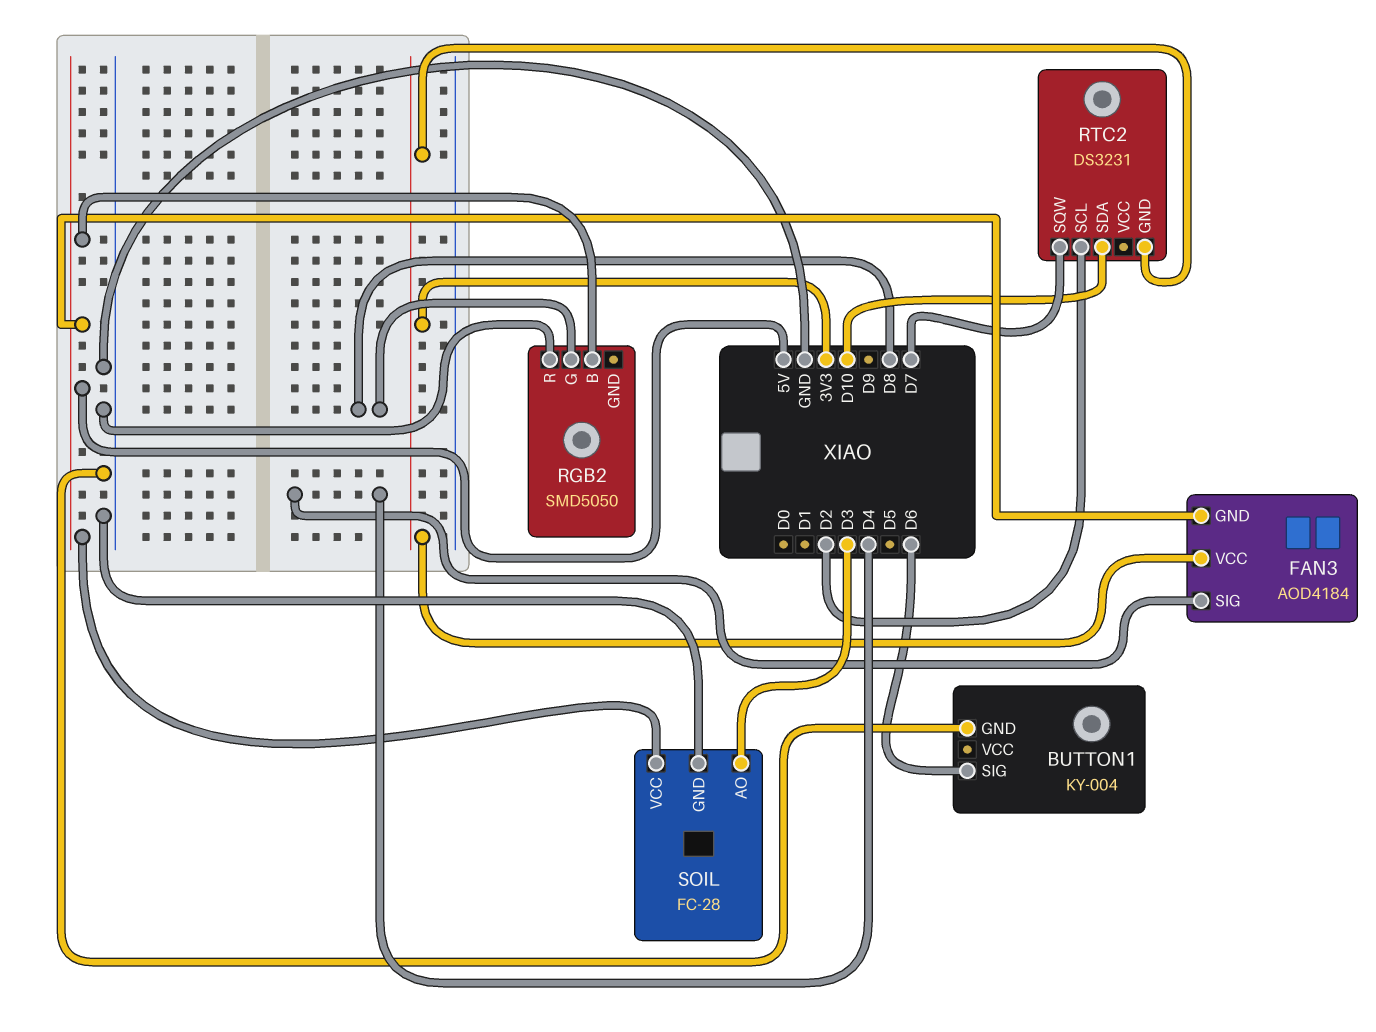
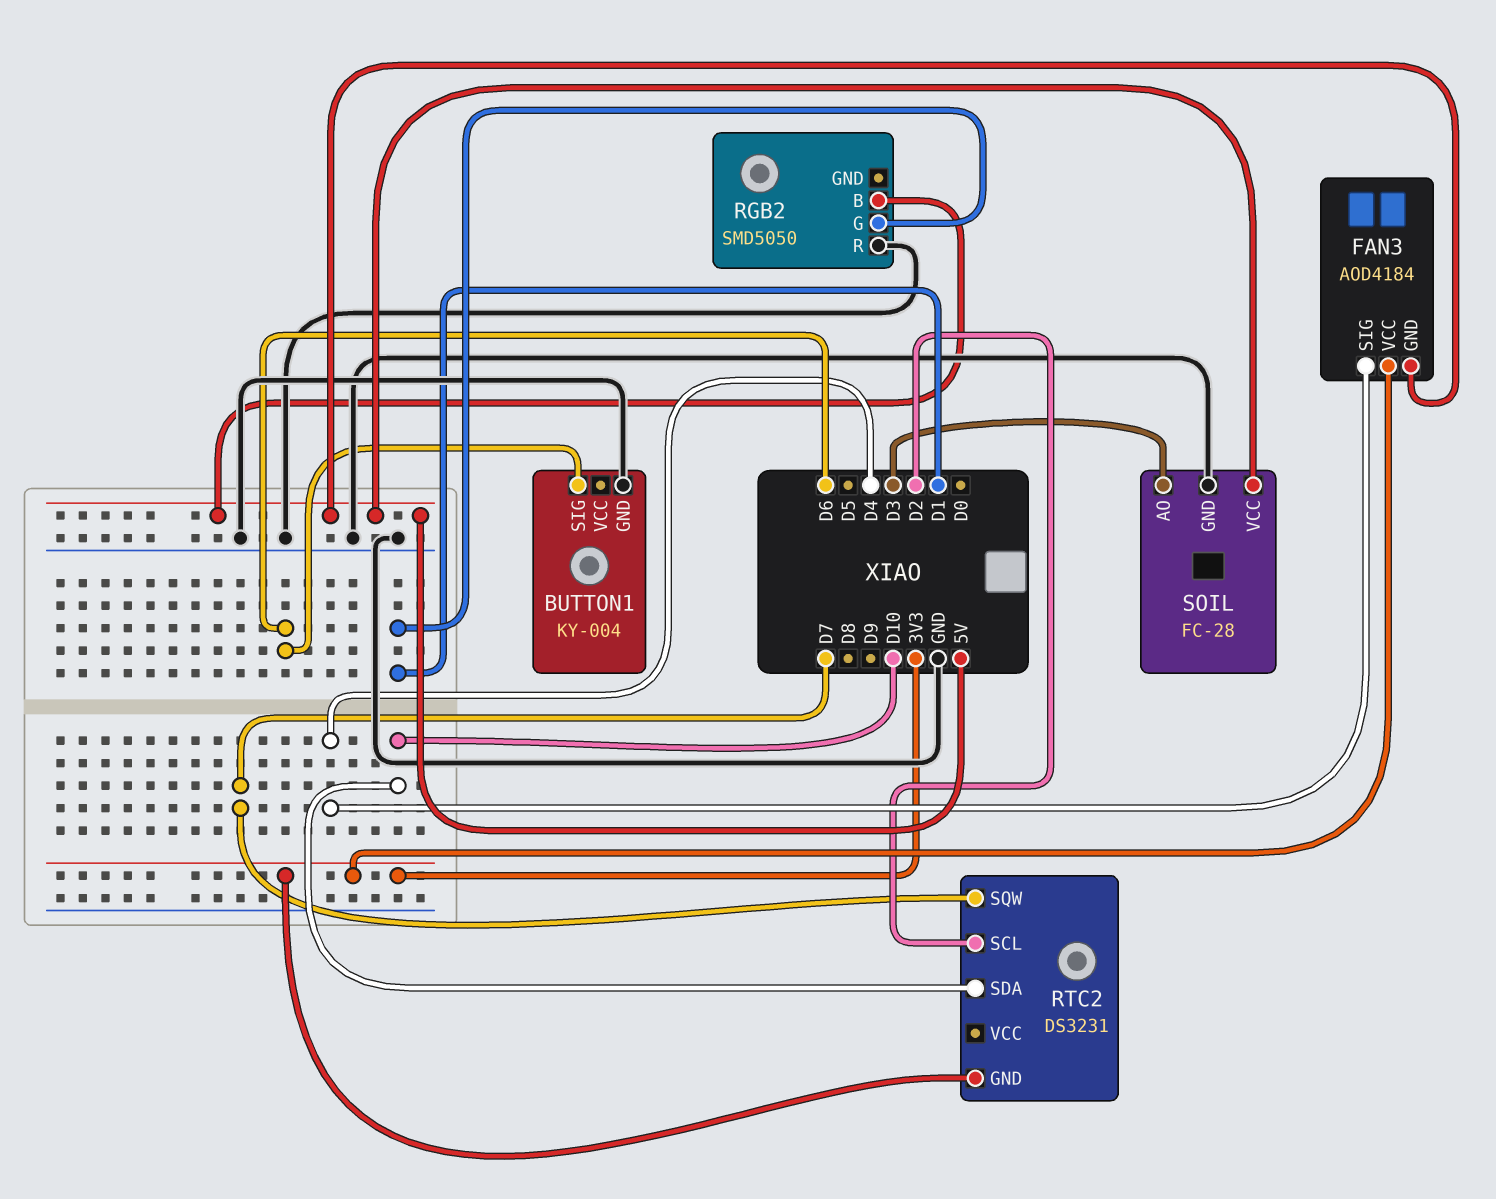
RGB2 pin G: D8 -> D1

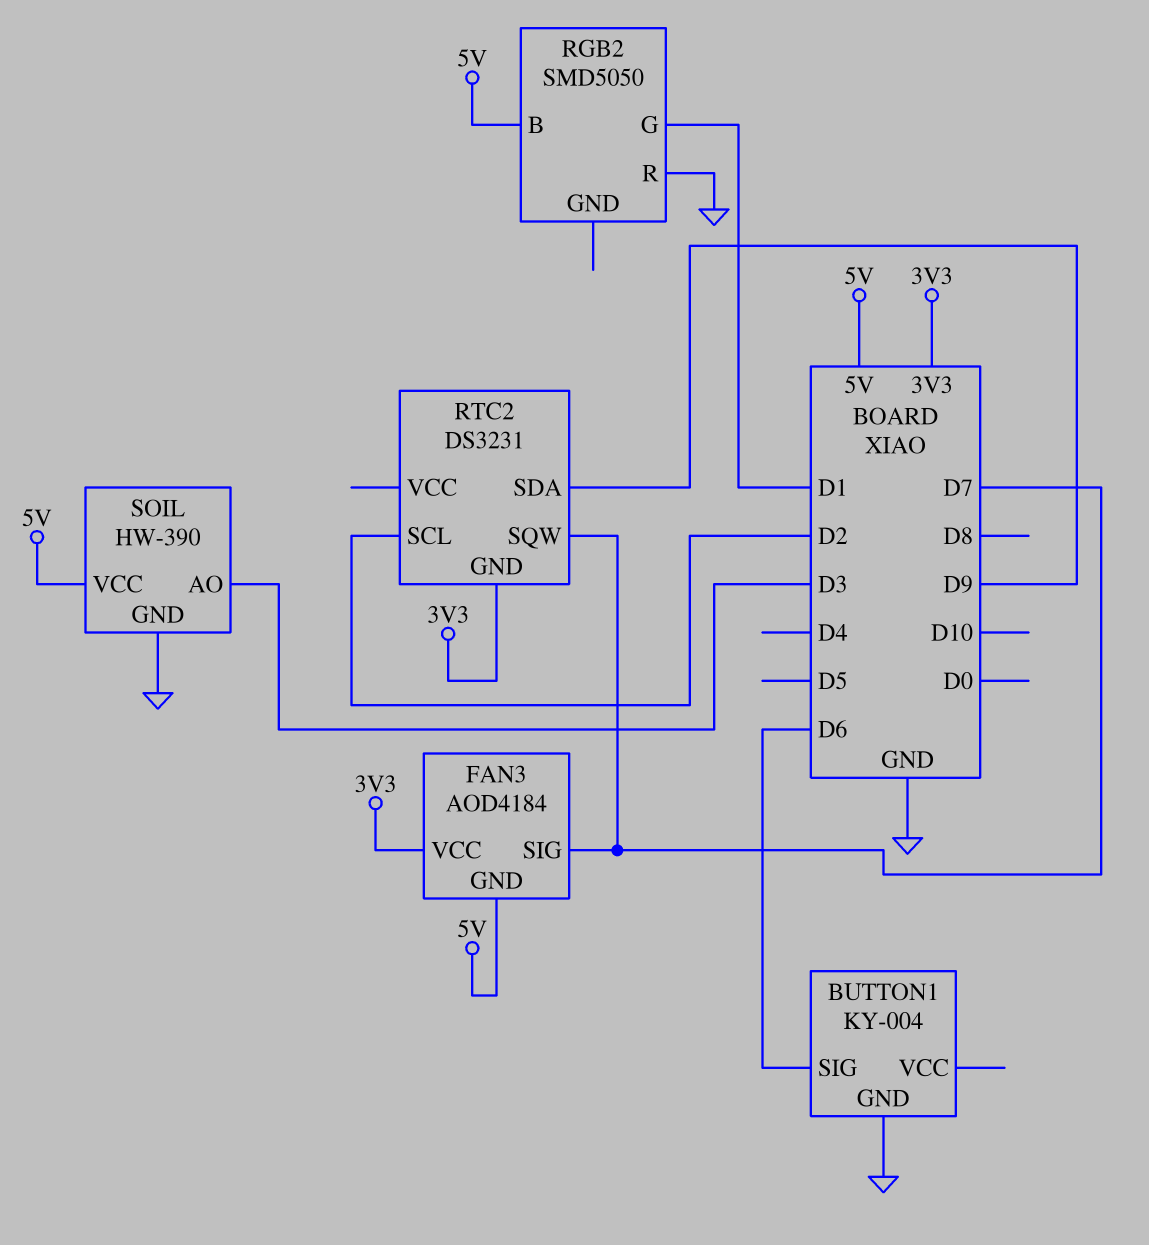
FAN3 pin SIG: D4 -> D7
RTC2 pin SDA: D10 -> D9
SOIL: FC-28 -> HW-390

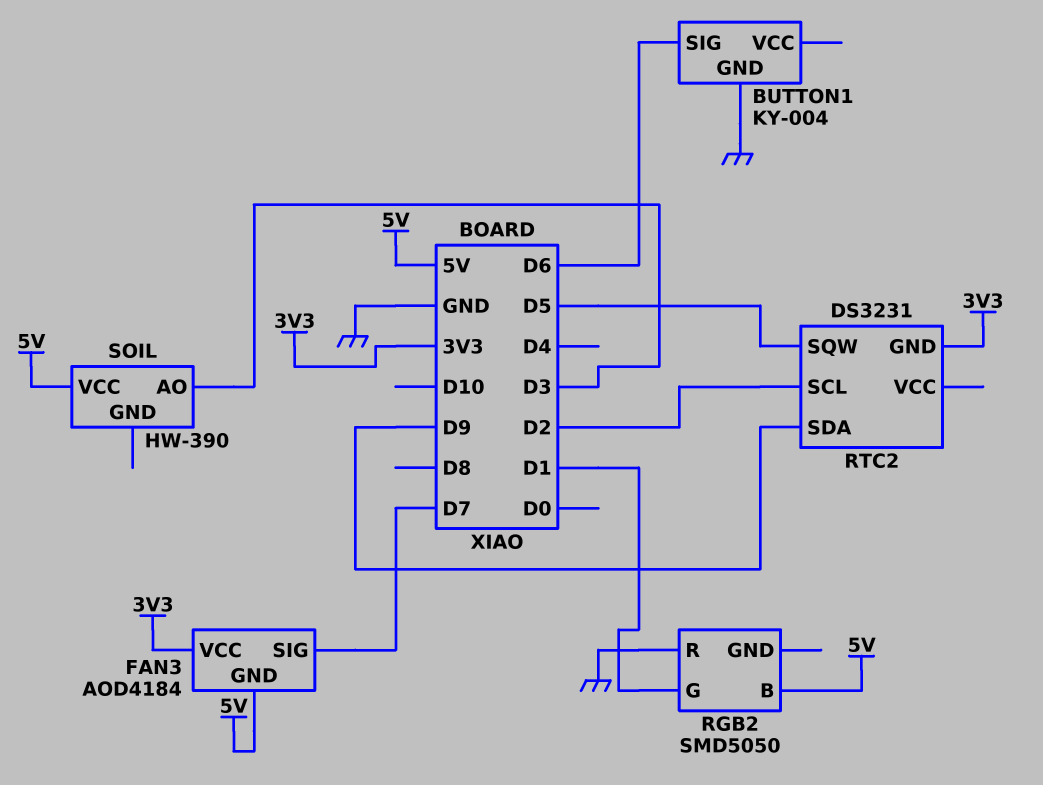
RTC2 pin SQW: D7 -> D5
SOIL pin GND: GND -> none

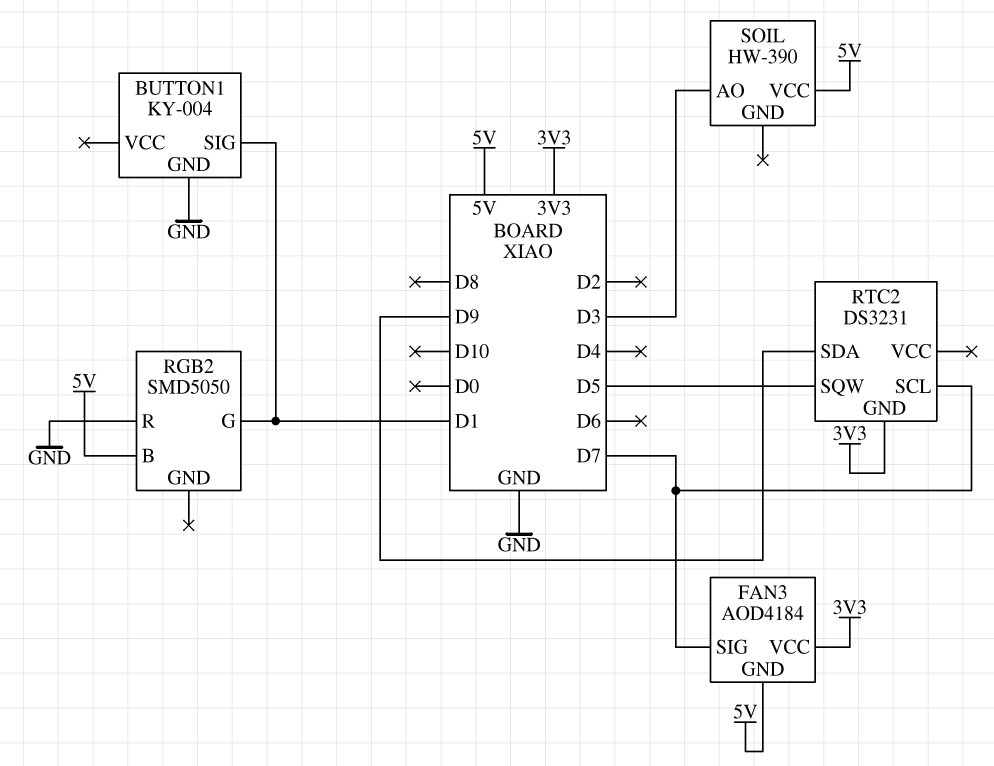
BUTTON1 pin SIG: D6 -> D1
RTC2 pin SCL: D2 -> D7

